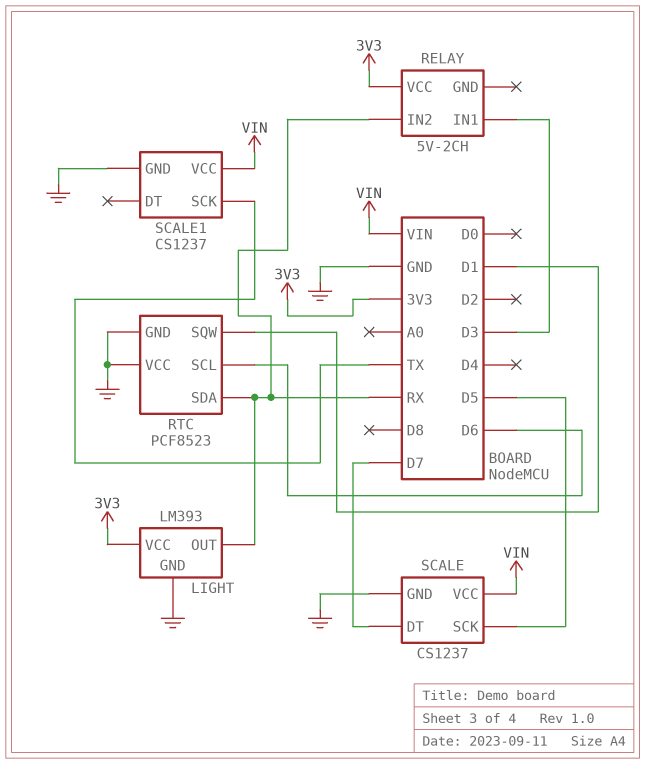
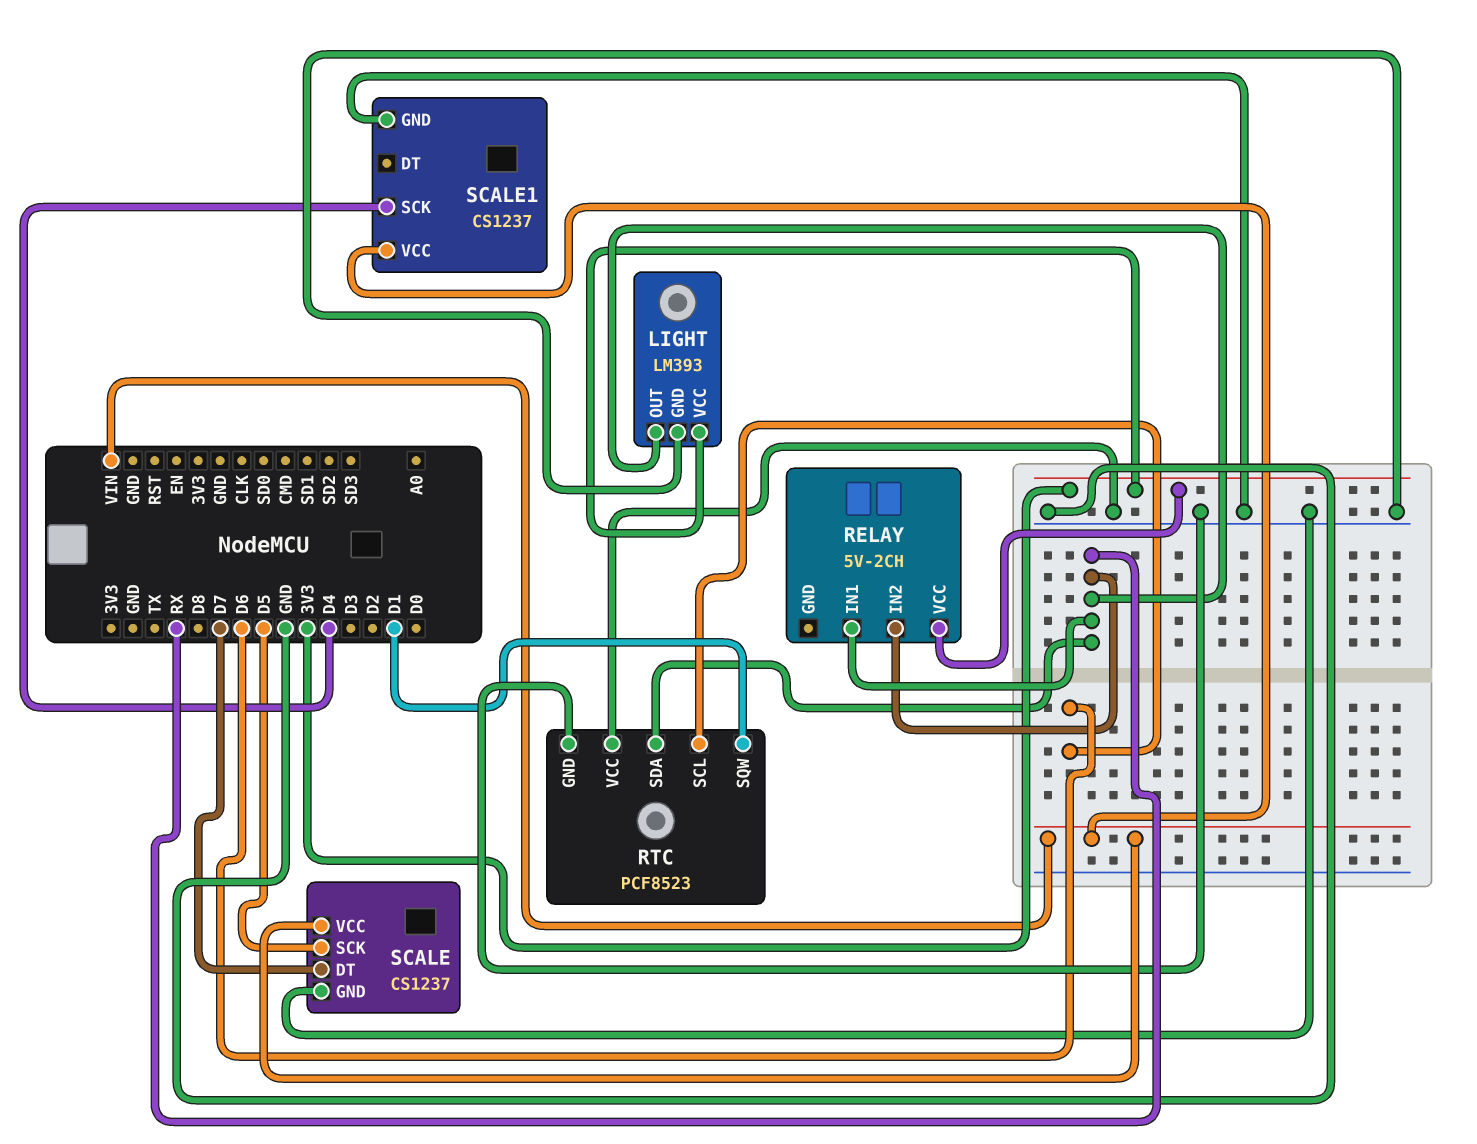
RELAY pin IN1: D3 -> RX
SCALE1 pin SCK: TX -> D4

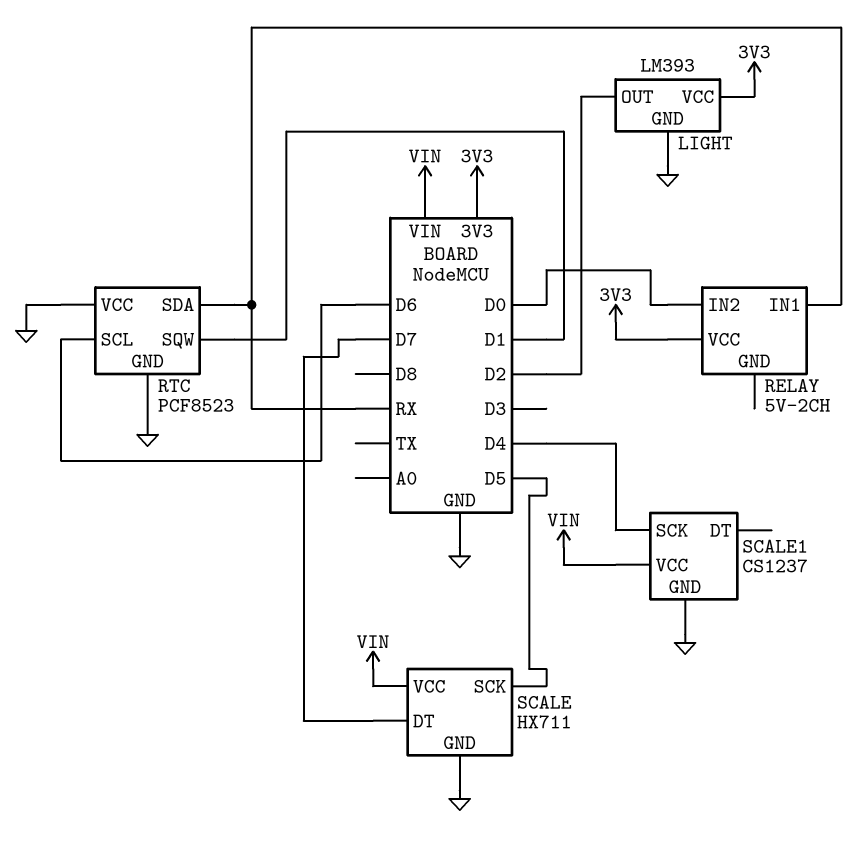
LIGHT pin OUT: RX -> D2
RELAY pin IN2: RX -> D0
SCALE: CS1237 -> HX711

